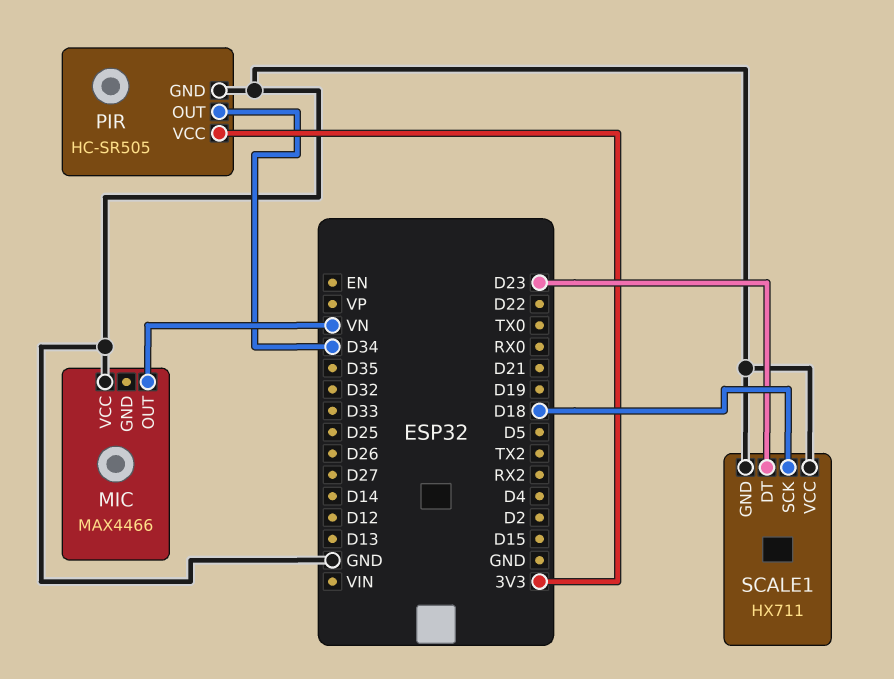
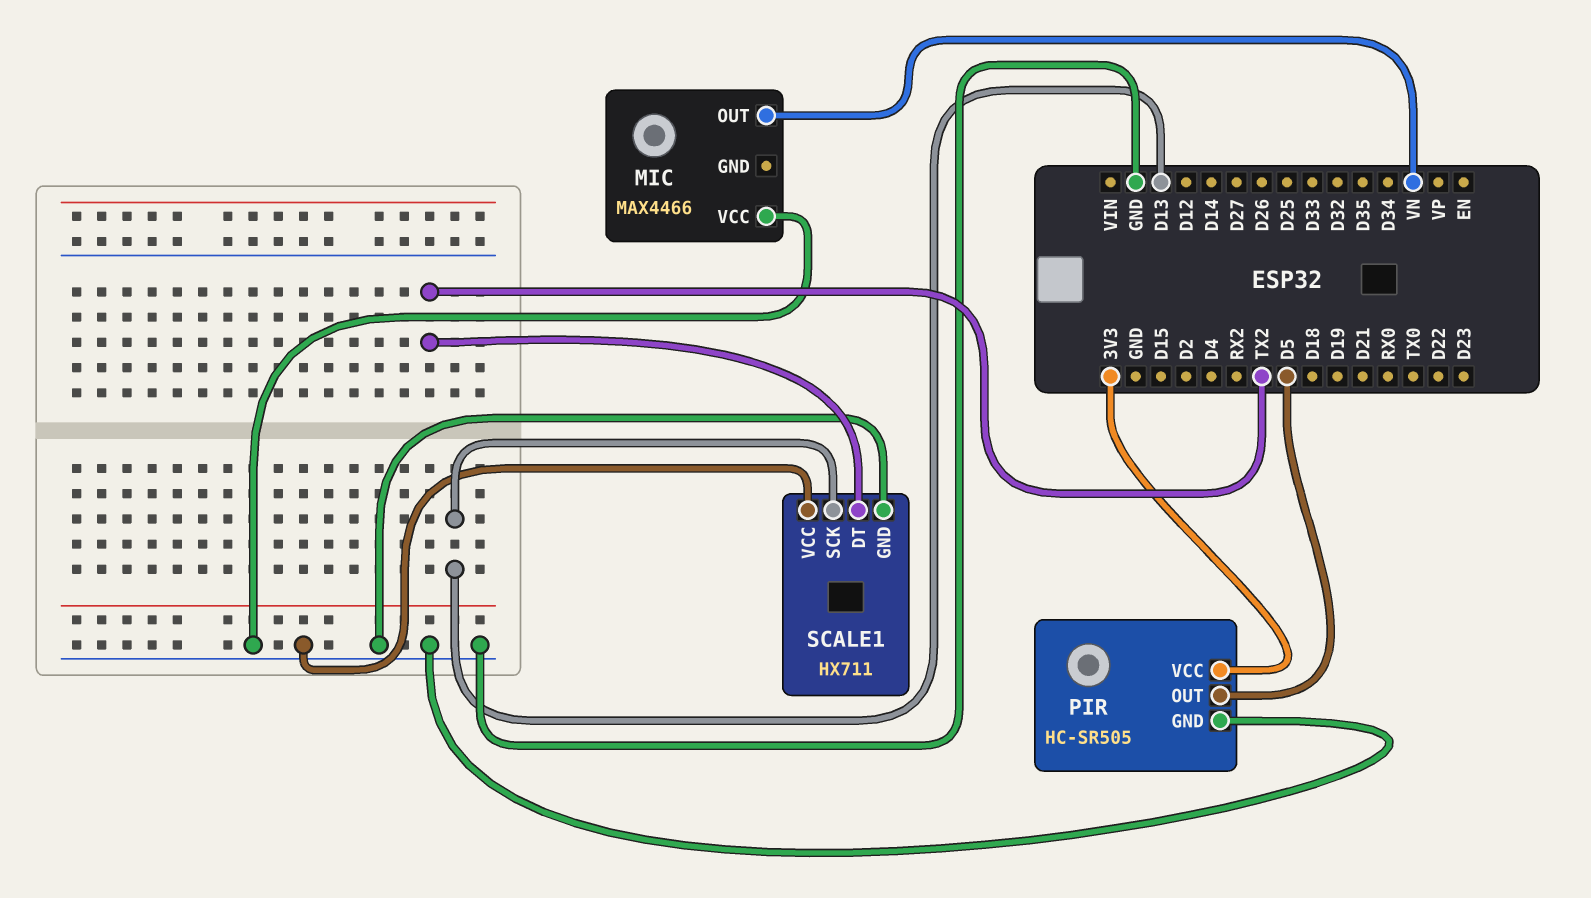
PIR pin OUT: D34 -> D5
SCALE1 pin DT: D23 -> TX2
SCALE1 pin SCK: D18 -> D13

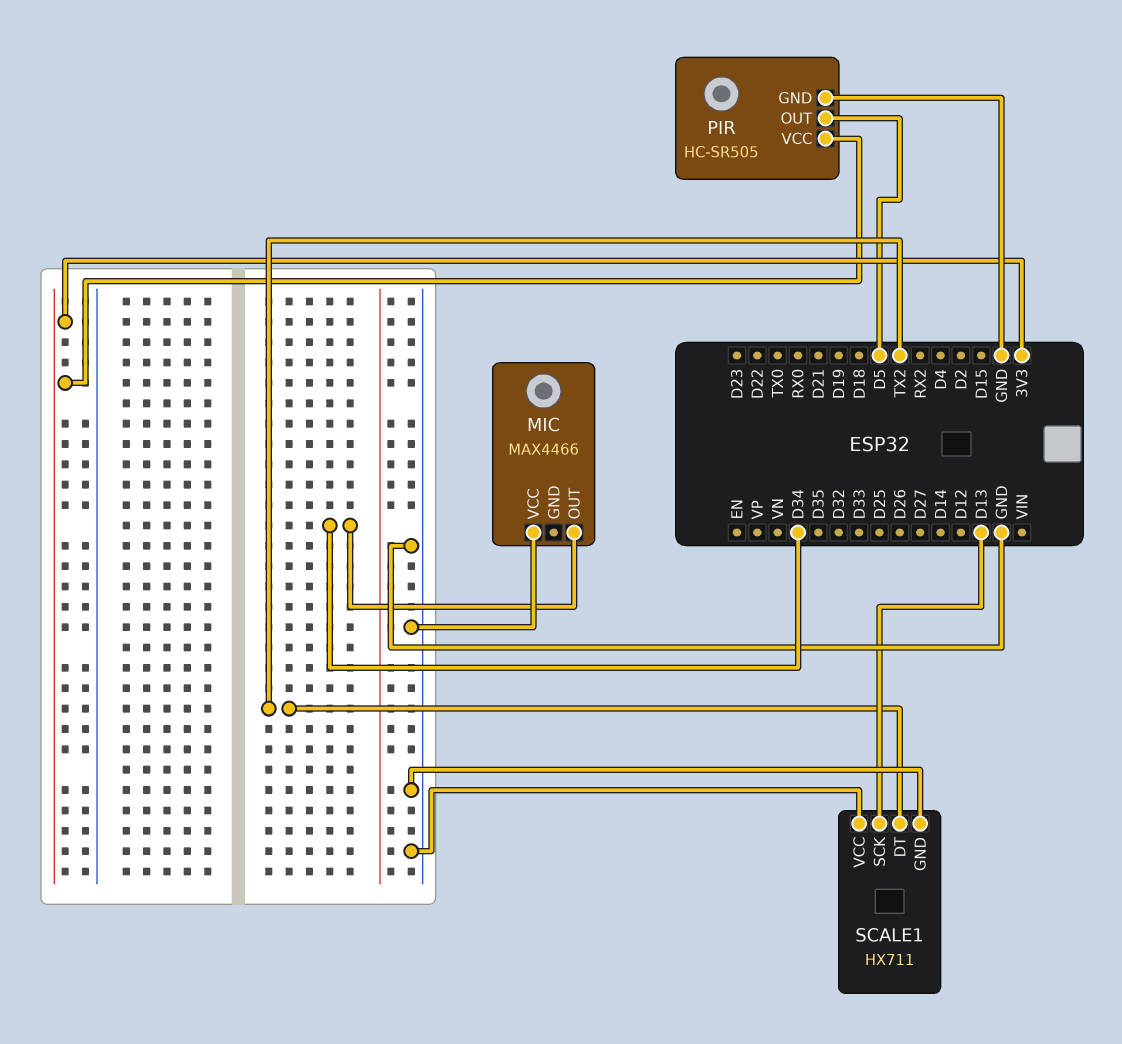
MIC pin OUT: VN -> D34

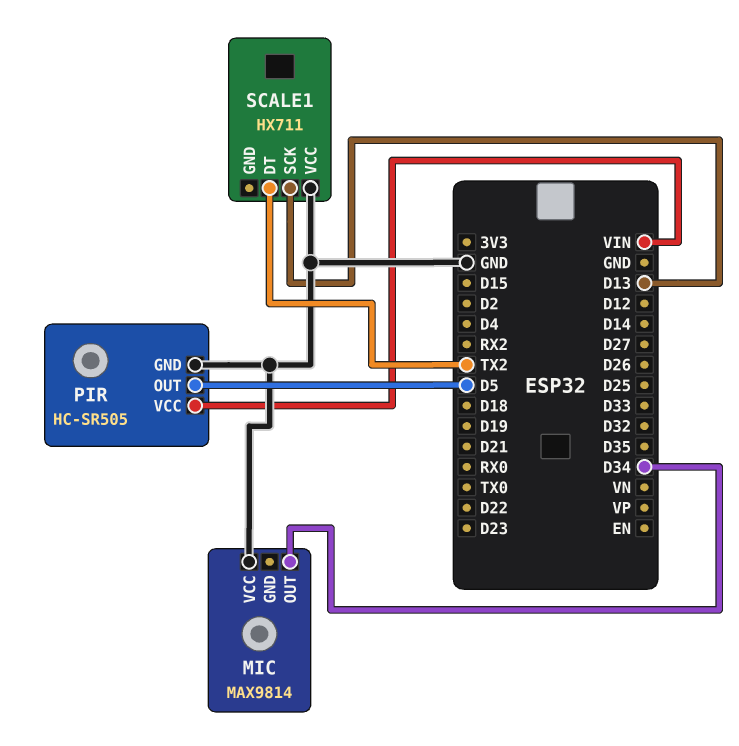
MIC: MAX4466 -> MAX9814
PIR pin VCC: 3V3 -> VIN
SCALE1 pin GND: GND -> none

